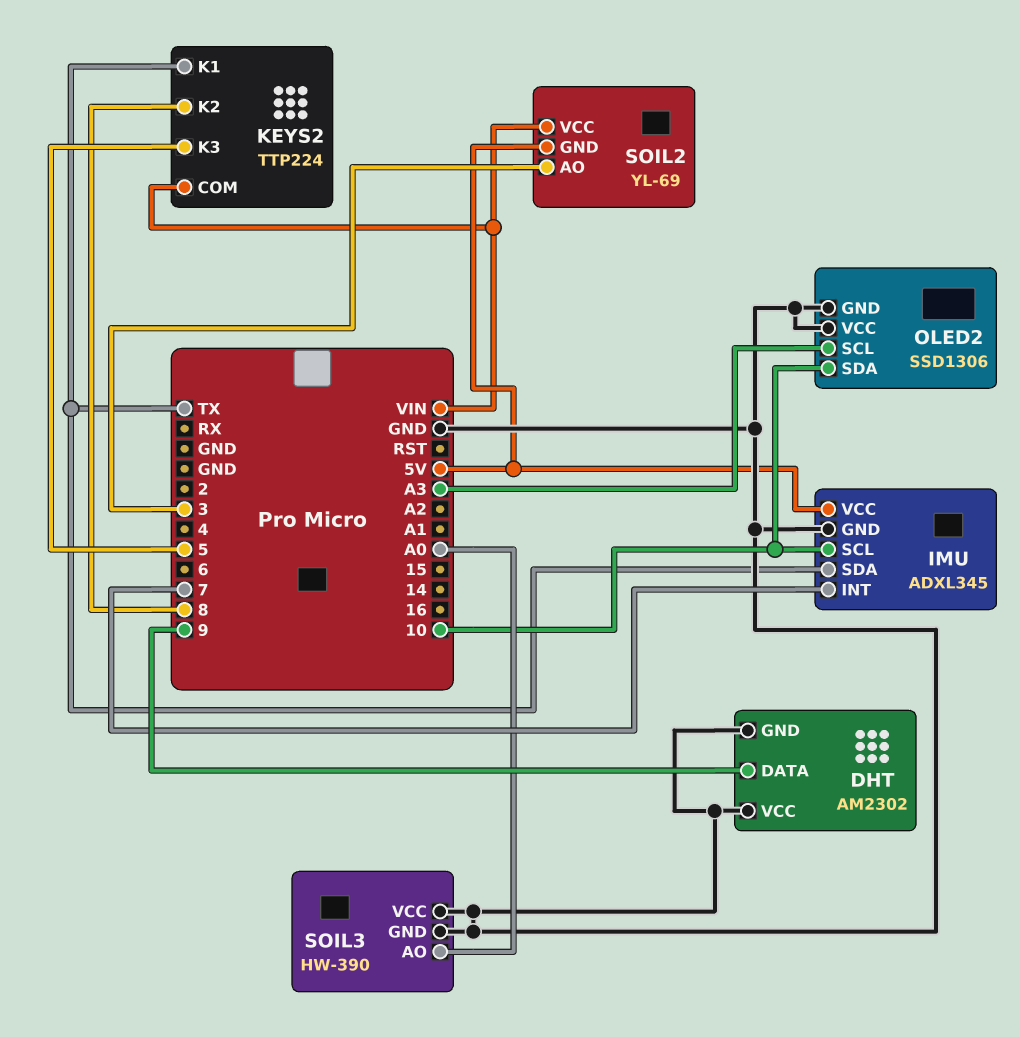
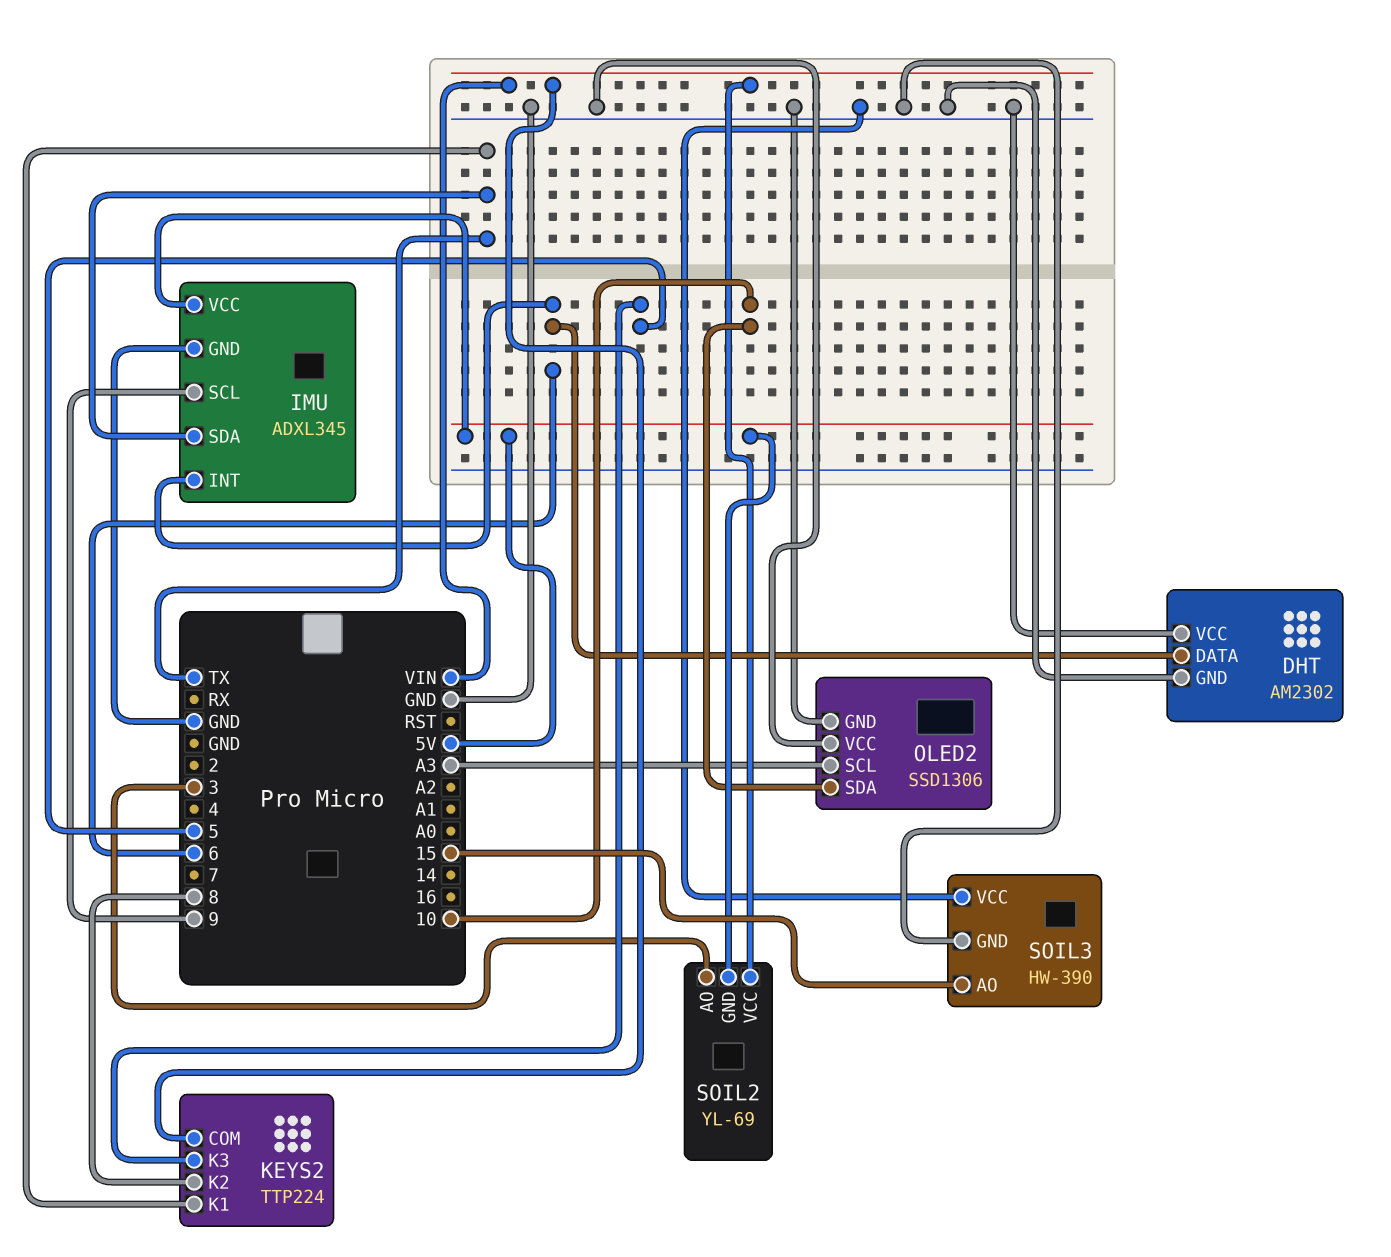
DHT pin DATA: 9 -> 6
IMU pin INT: 7 -> 6
IMU pin SCL: 10 -> 9
SOIL3 pin AO: A0 -> 15

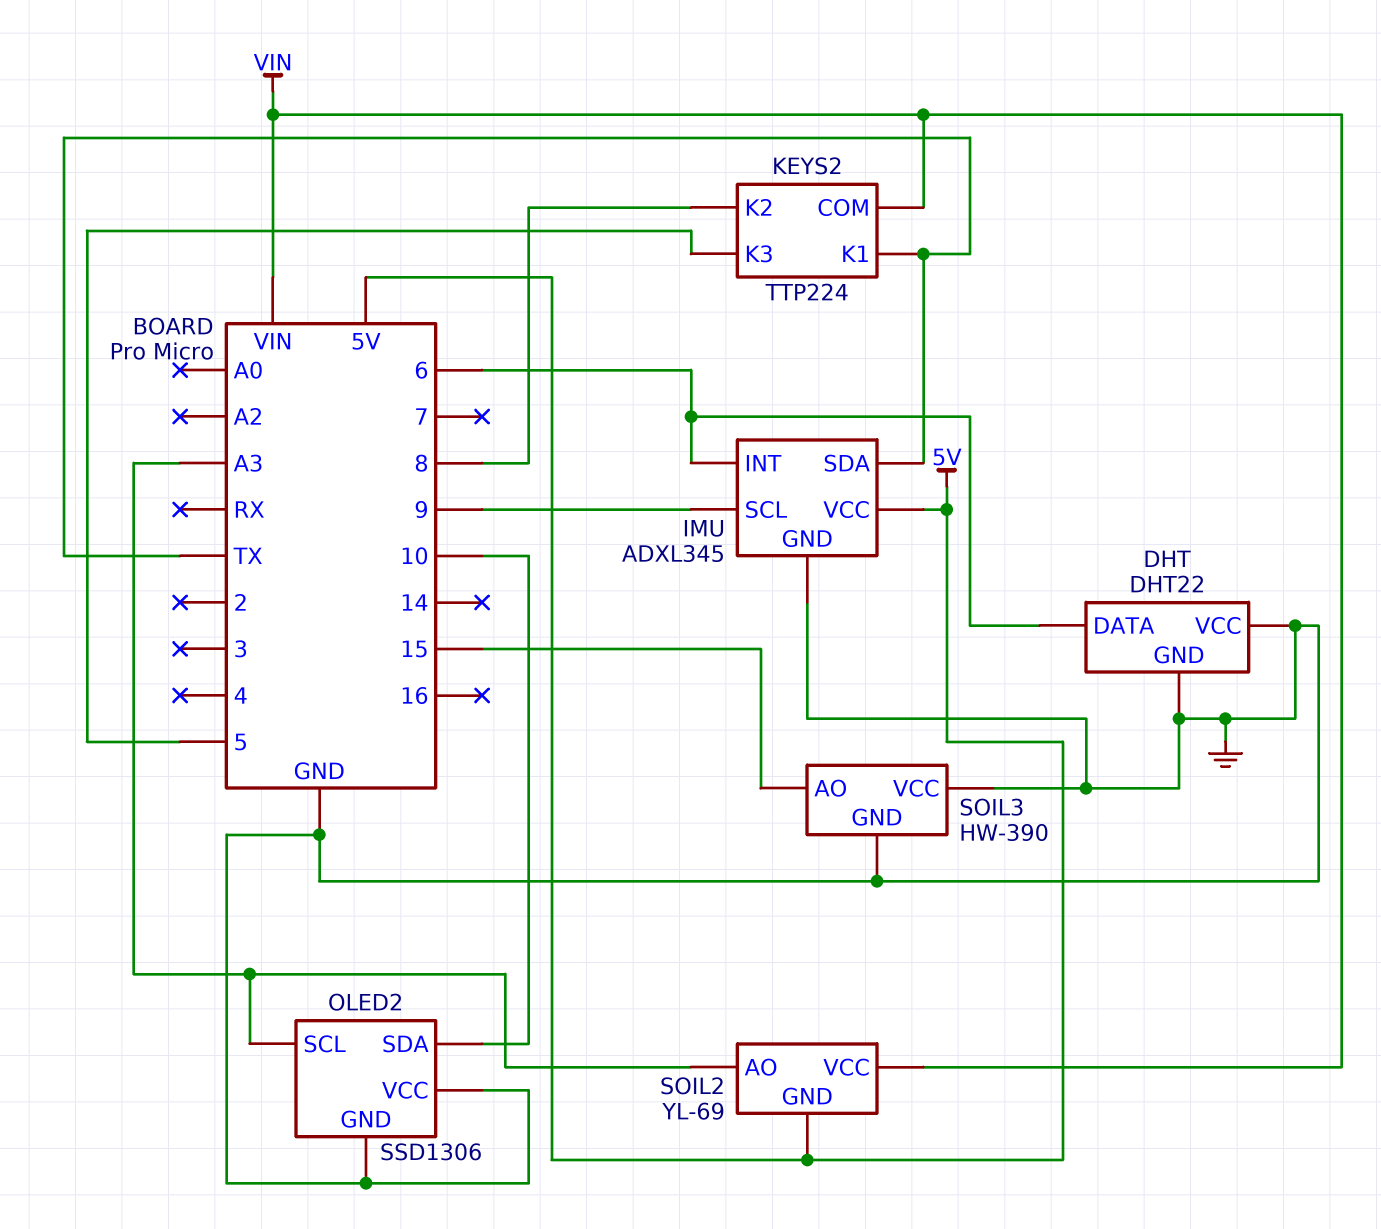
DHT: AM2302 -> DHT22
SOIL2 pin AO: 3 -> A3

